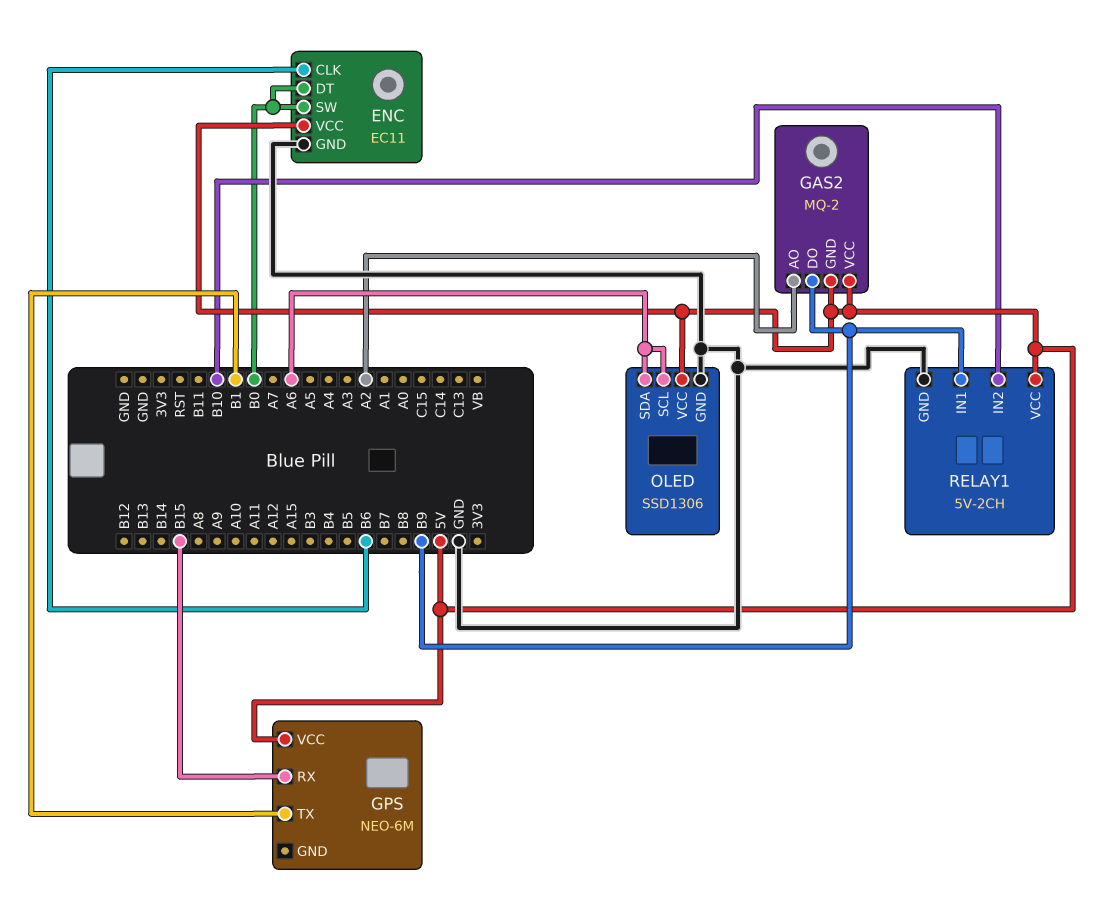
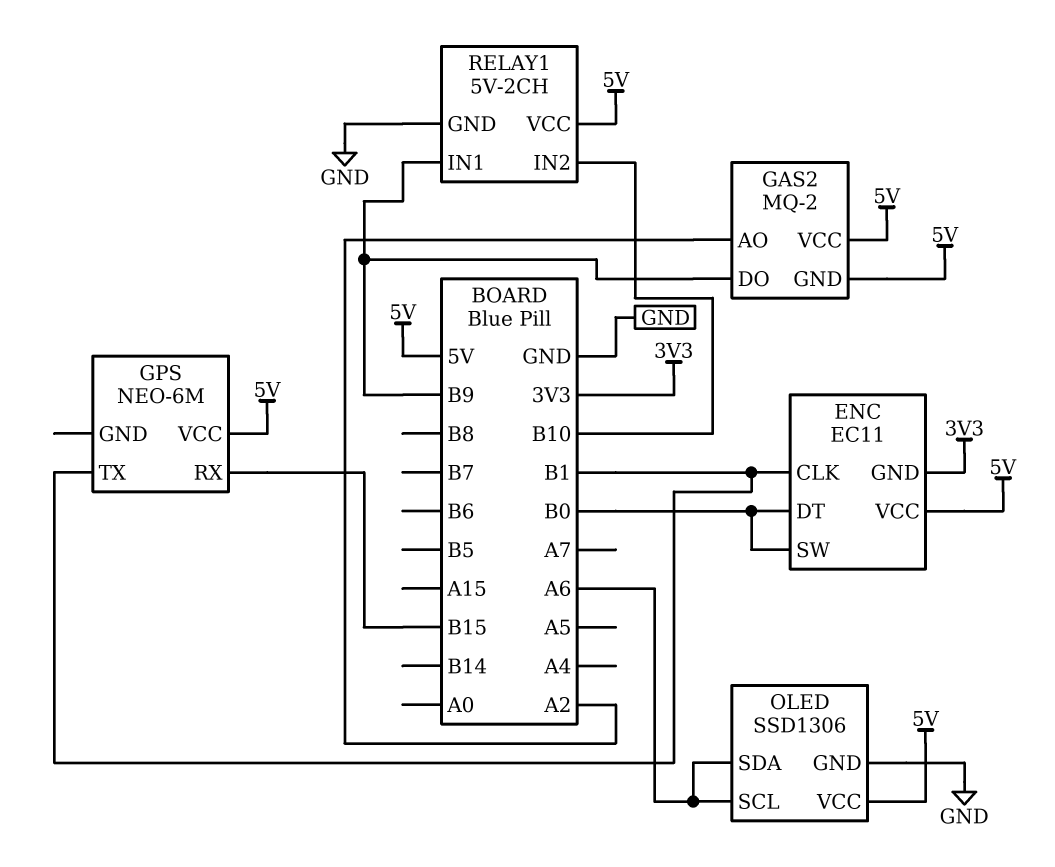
ENC pin CLK: B6 -> B1
ENC pin GND: GND -> 3V3

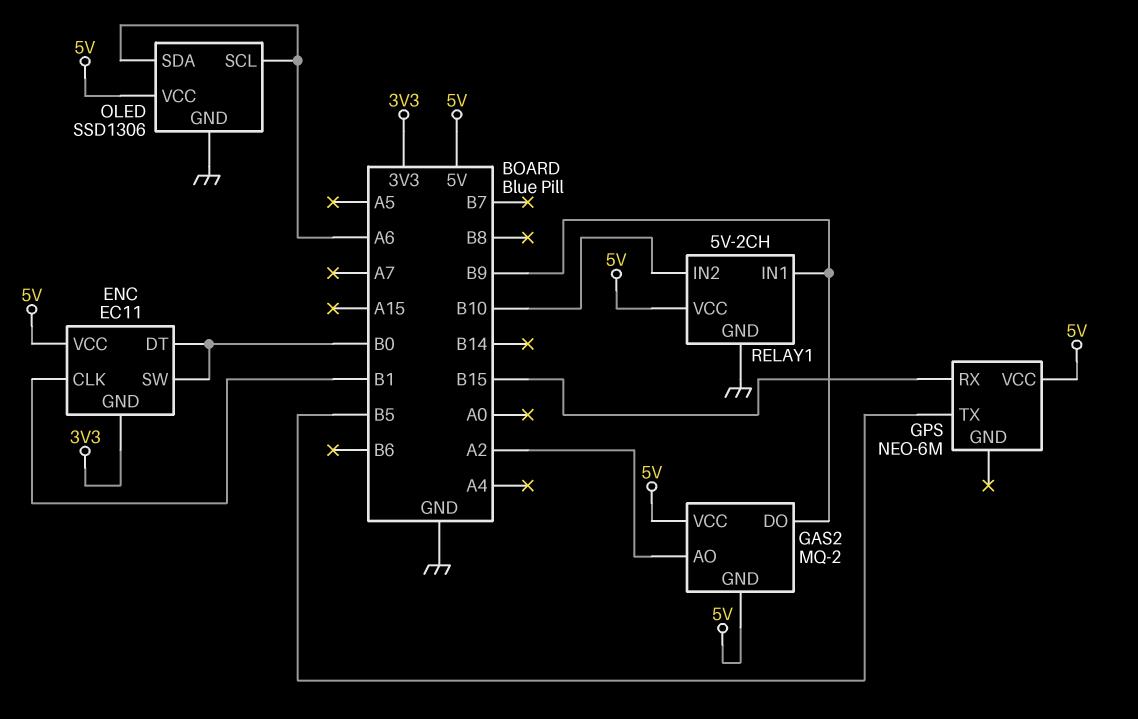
GPS pin TX: B1 -> B5

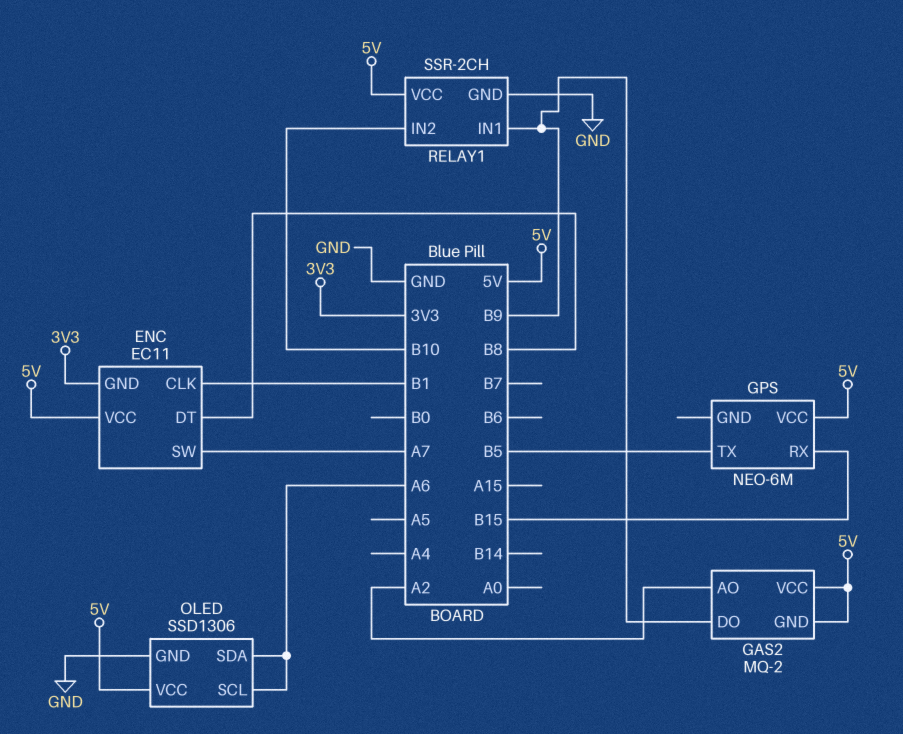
ENC pin DT: B0 -> B8
ENC pin SW: B0 -> A7
RELAY1: 5V-2CH -> SSR-2CH

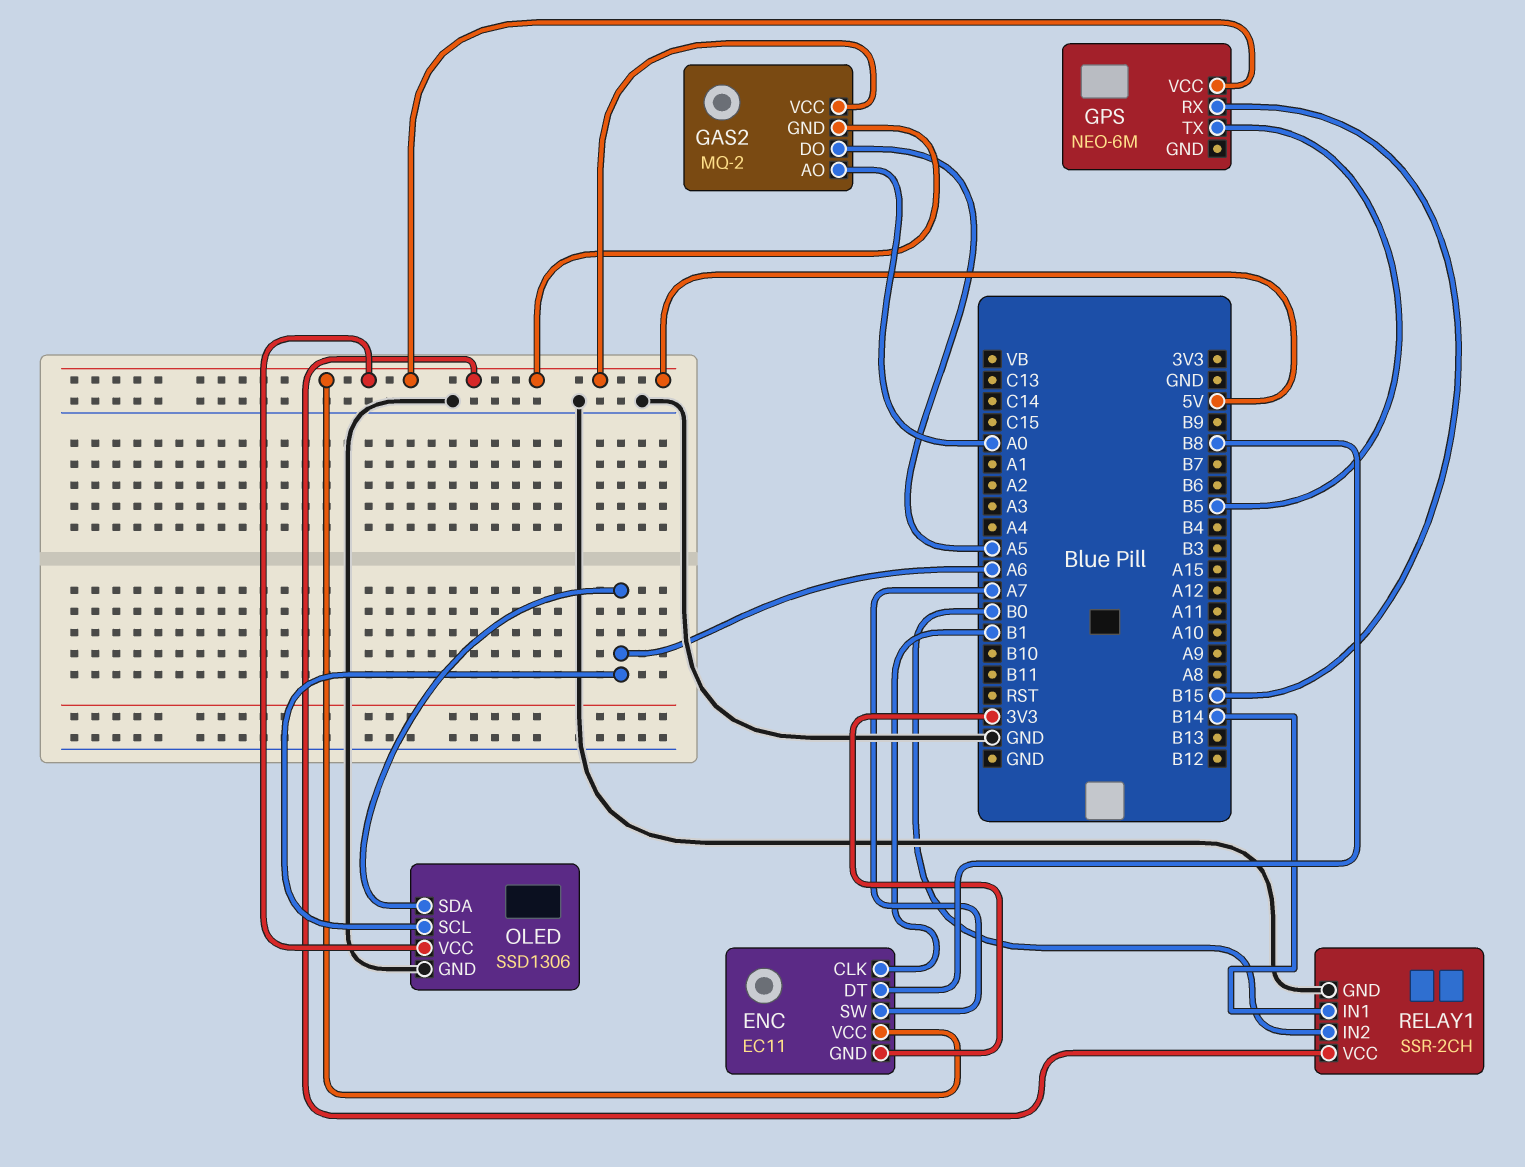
GAS2 pin AO: A2 -> A0
GAS2 pin DO: B9 -> A5
RELAY1 pin IN1: B9 -> B14
RELAY1 pin IN2: B10 -> B0

